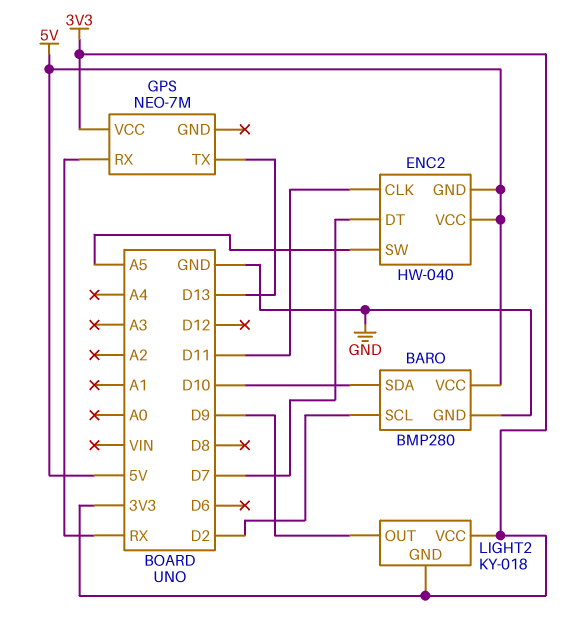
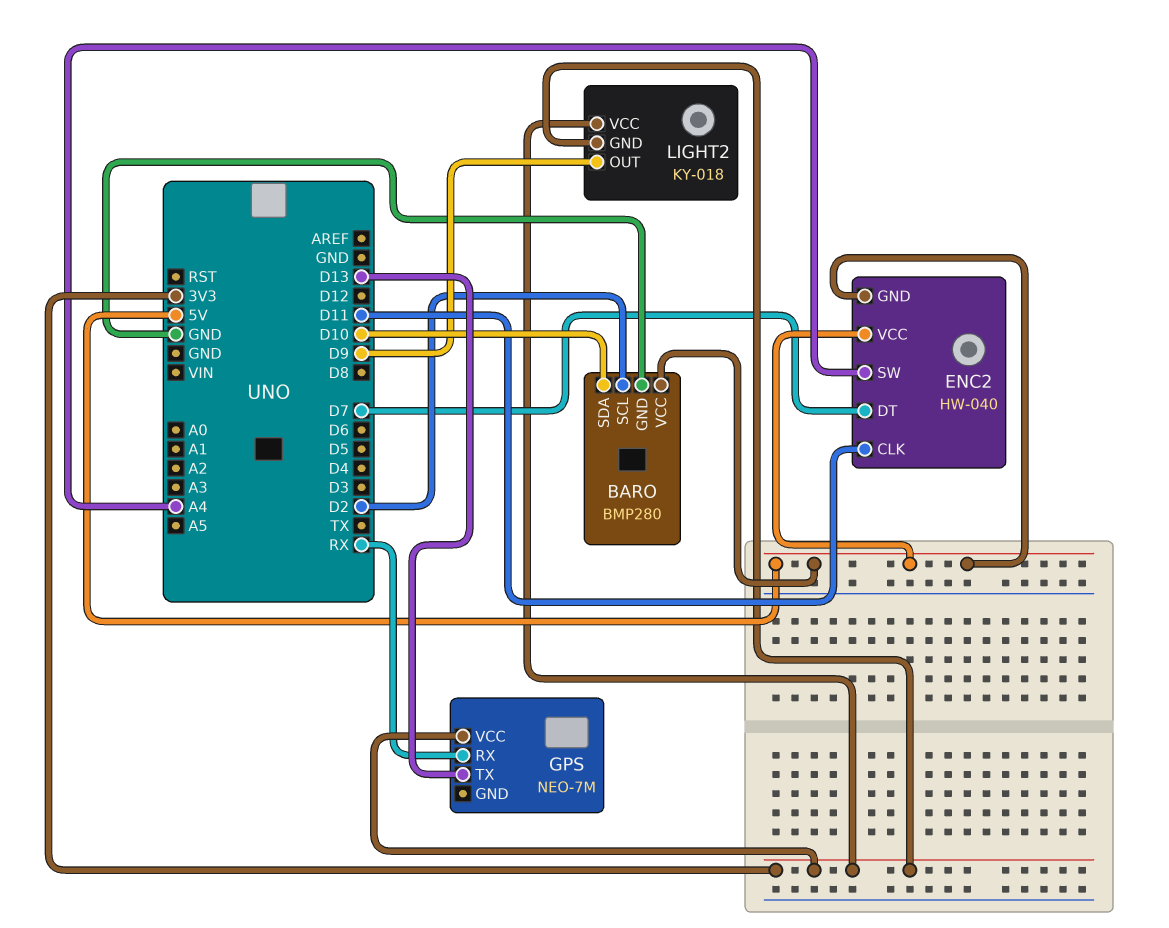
ENC2 pin SW: A5 -> A4

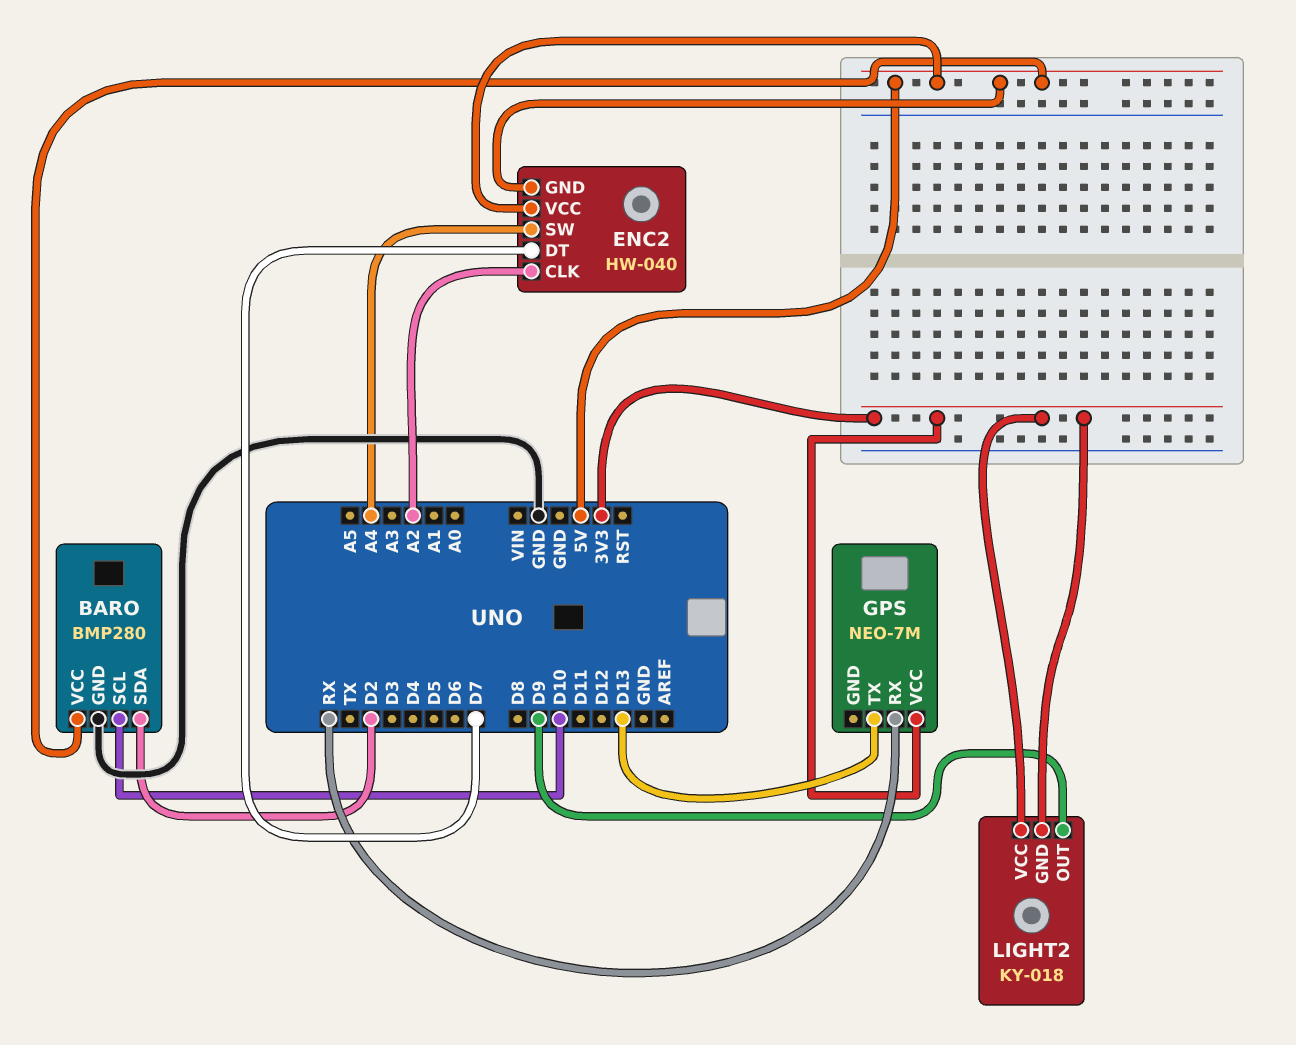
BARO pin SCL: D2 -> D10
BARO pin SDA: D10 -> D2
ENC2 pin CLK: D11 -> A2

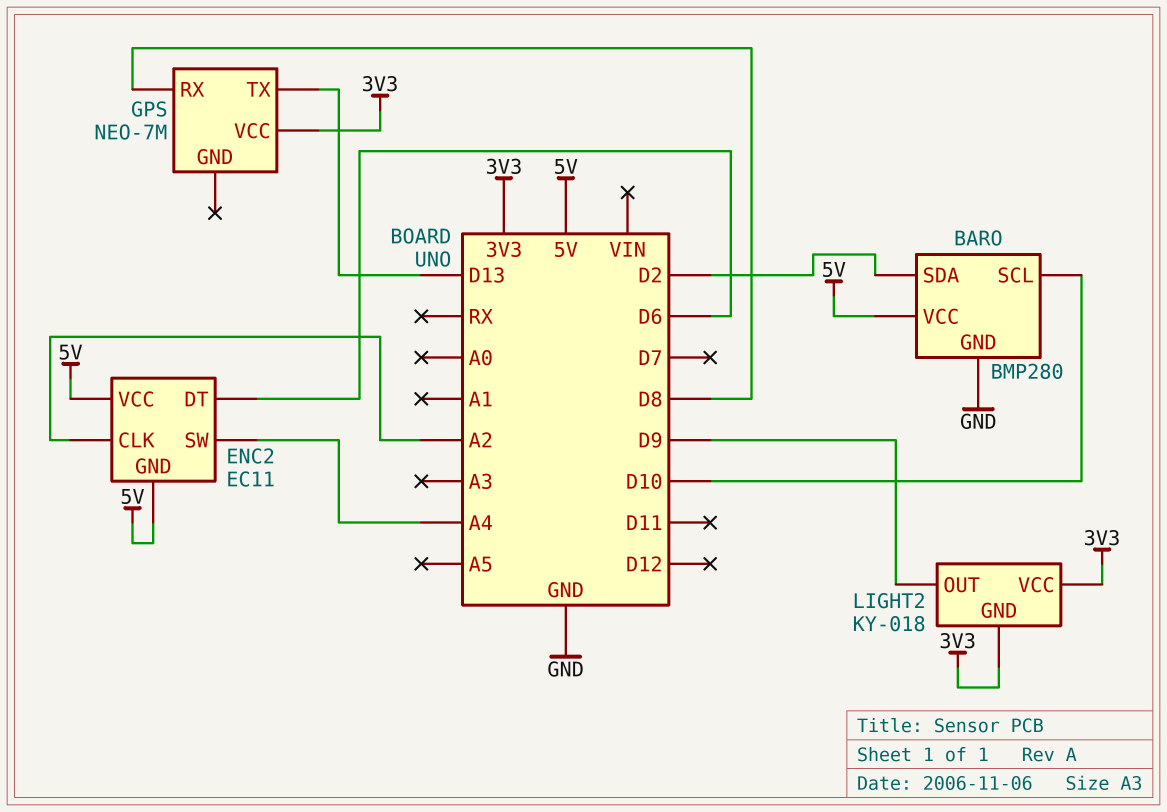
ENC2: HW-040 -> EC11
ENC2 pin DT: D7 -> D6
GPS pin RX: RX -> D8

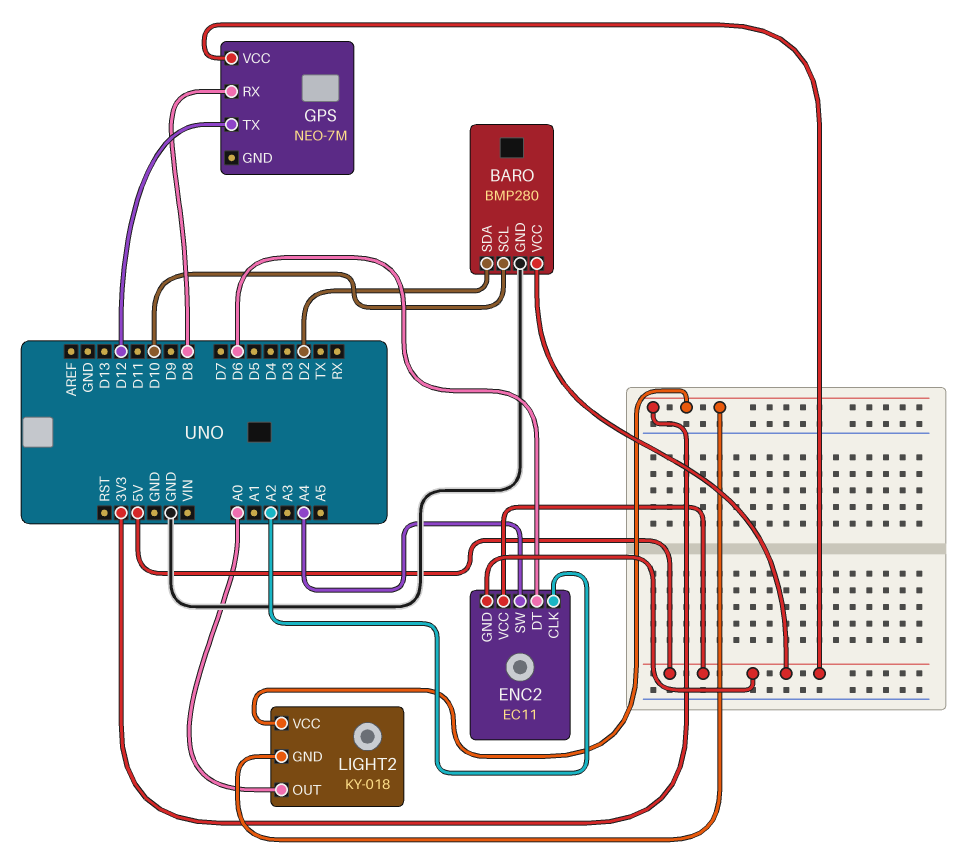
GPS pin TX: D13 -> D12
GPS pin VCC: 3V3 -> 5V
LIGHT2 pin OUT: D9 -> A0

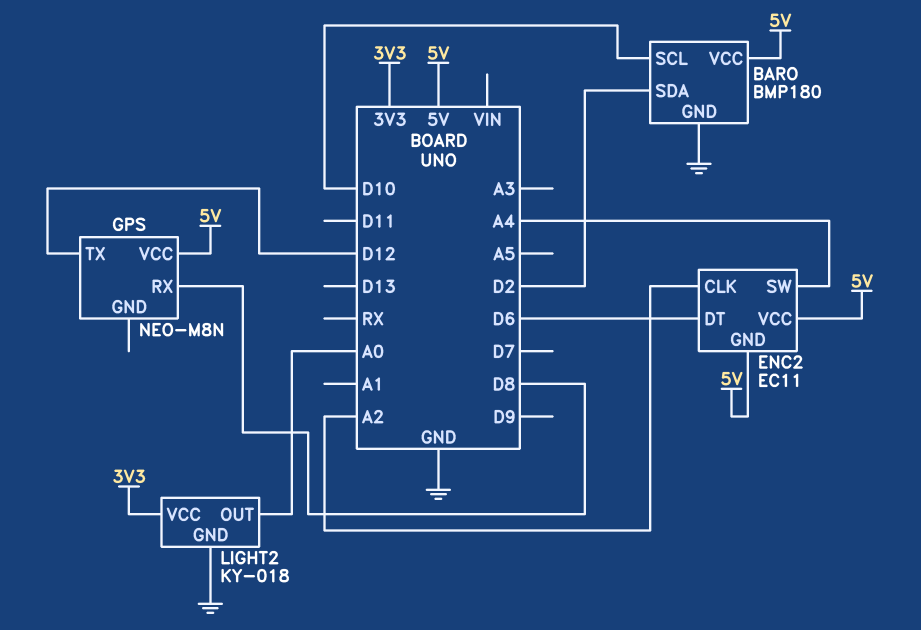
BARO: BMP280 -> BMP180
GPS: NEO-7M -> NEO-M8N
LIGHT2 pin GND: 3V3 -> GND

